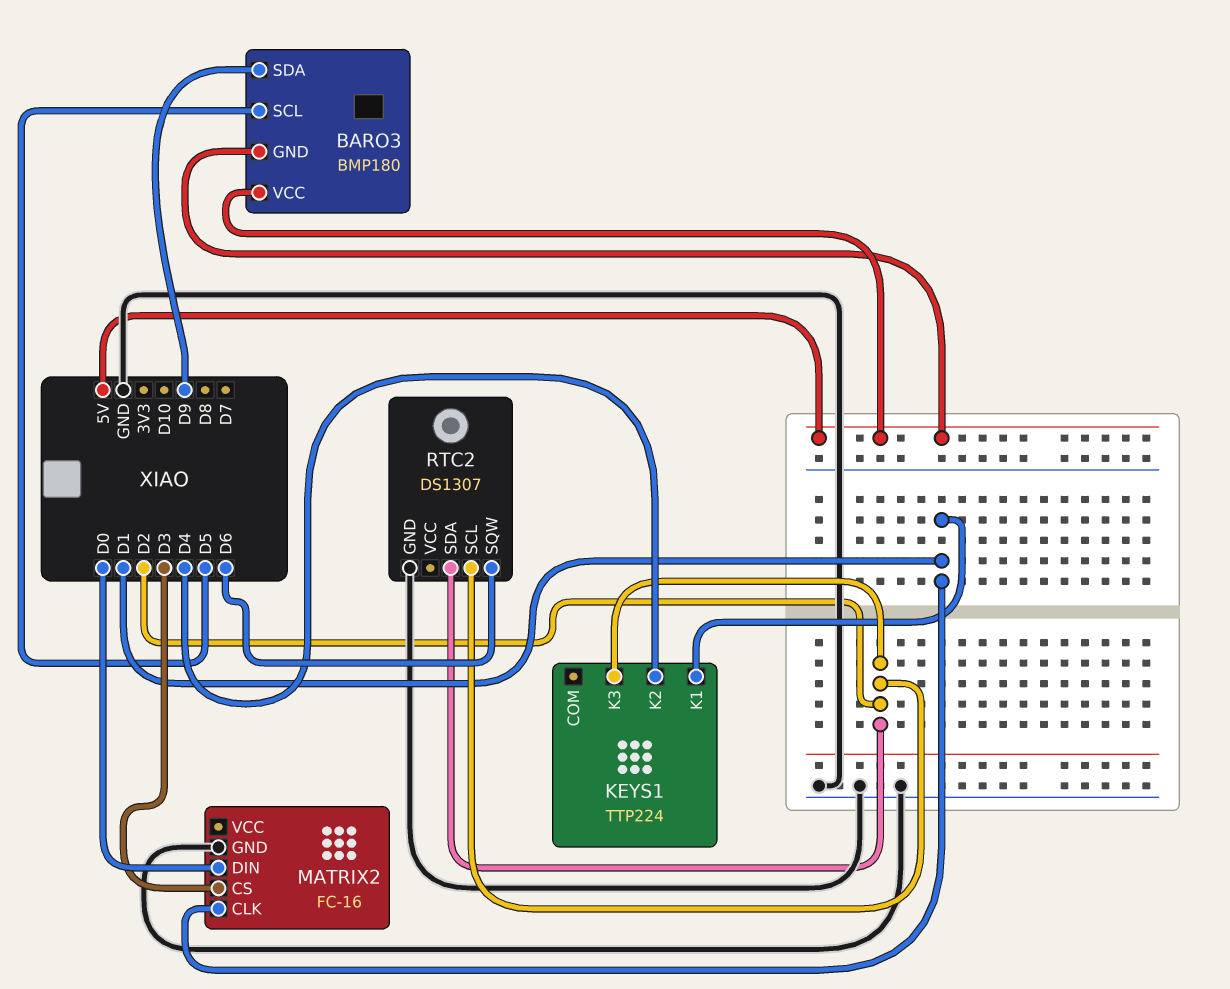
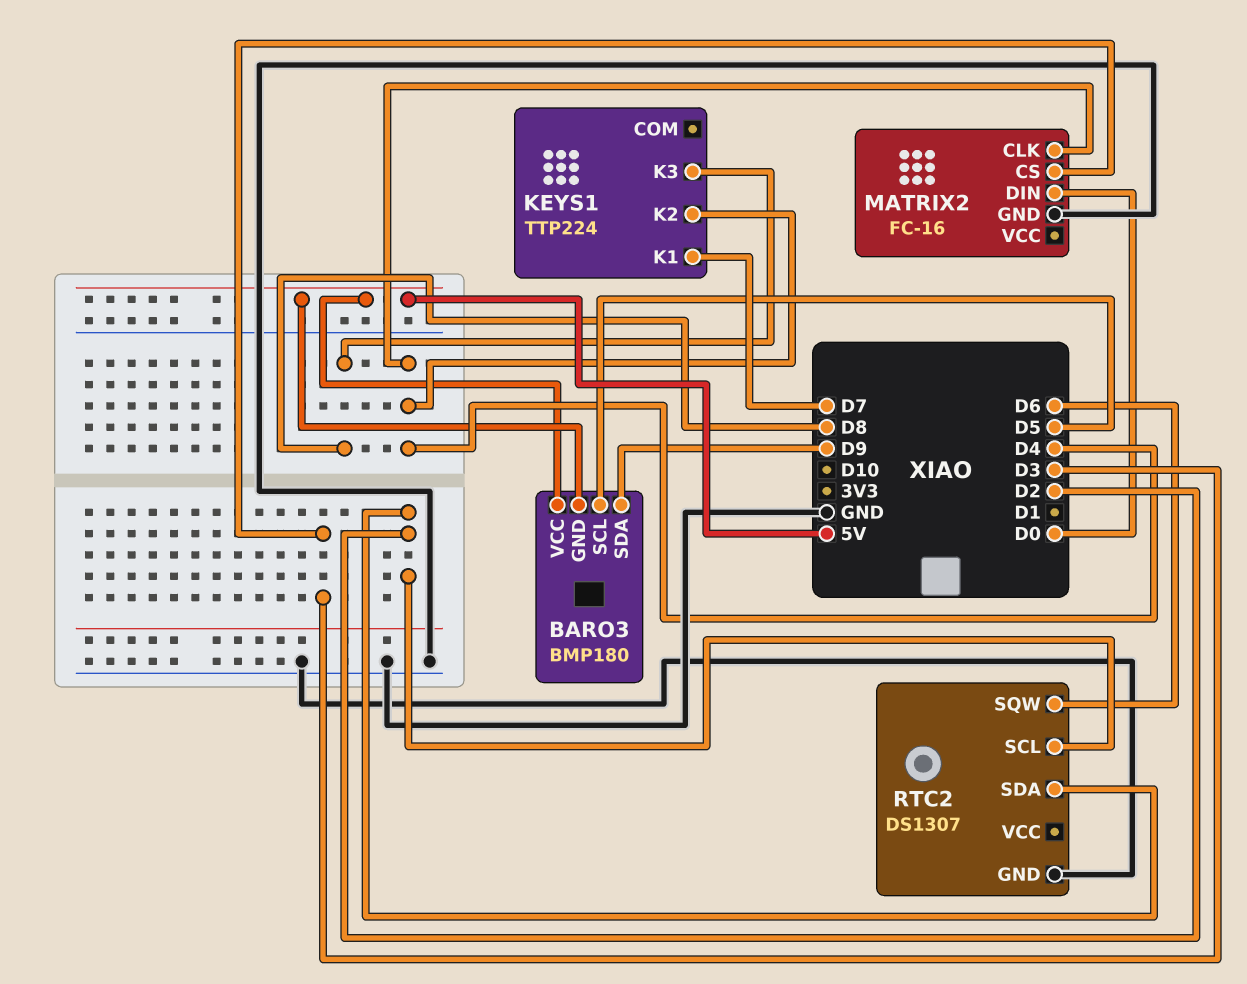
KEYS1 pin K1: D1 -> D7
KEYS1 pin K3: D2 -> D8
MATRIX2 pin CLK: D1 -> D4

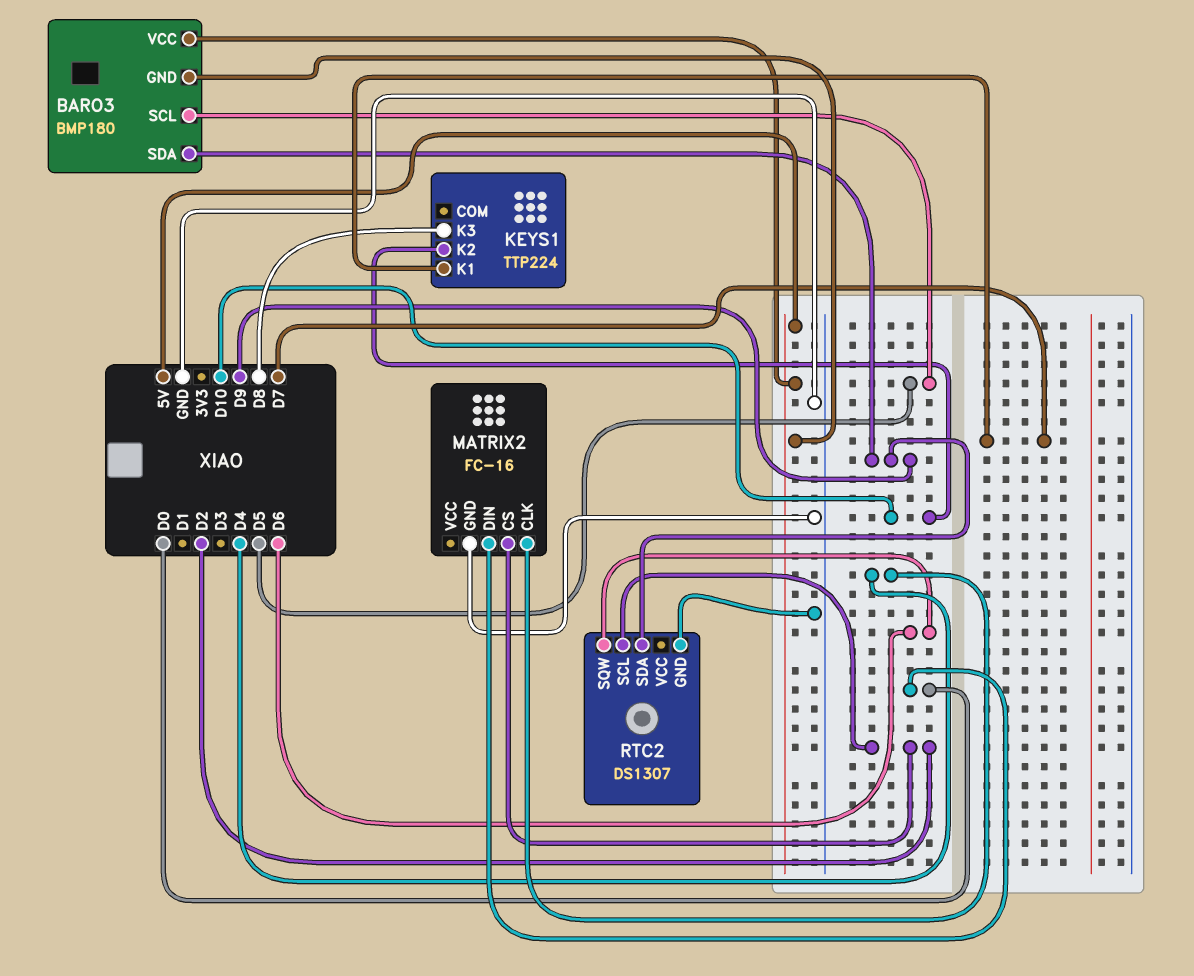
KEYS1 pin K2: D4 -> D10
MATRIX2 pin CS: D3 -> D2
RTC2 pin SDA: D2 -> D9

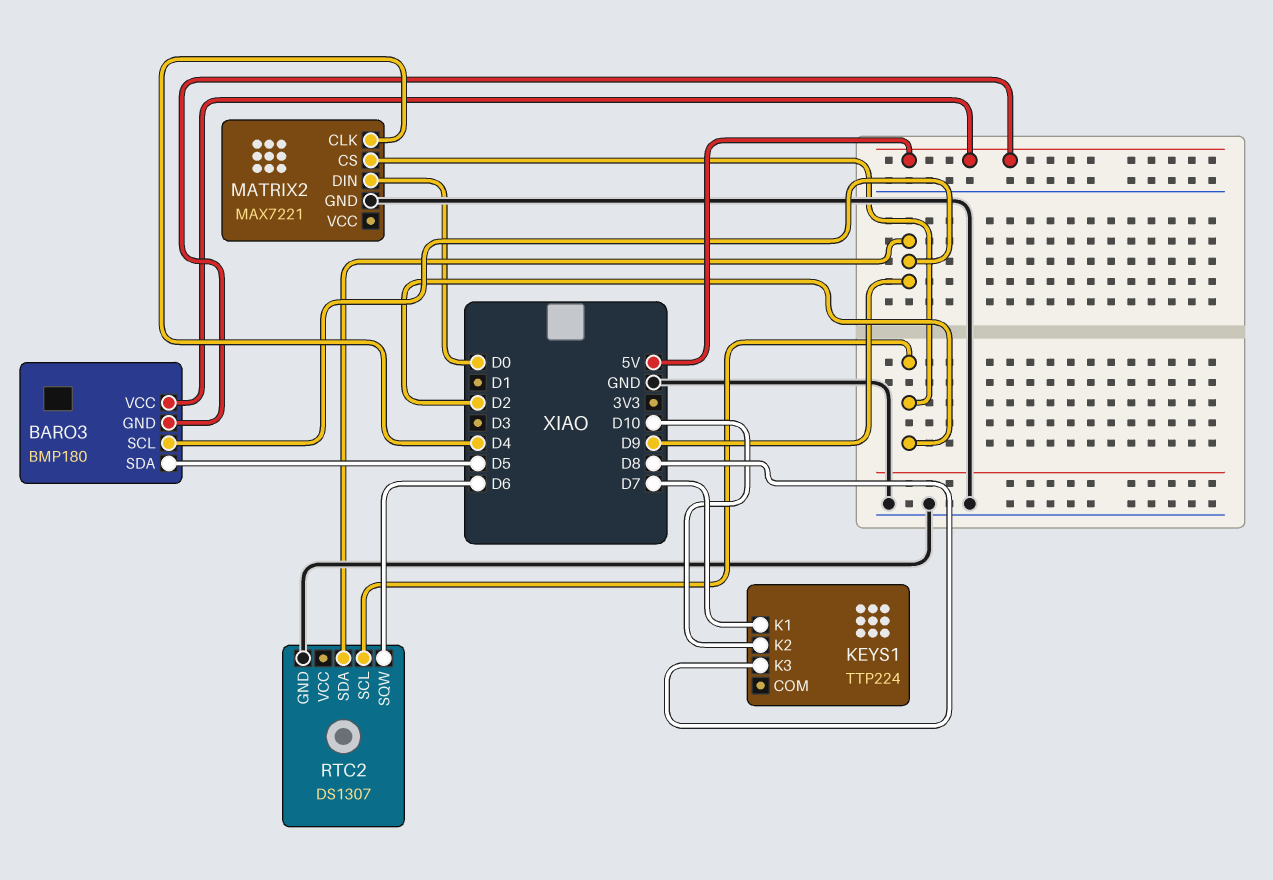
BARO3 pin SCL: D5 -> D9
BARO3 pin SDA: D9 -> D5
MATRIX2: FC-16 -> MAX7221

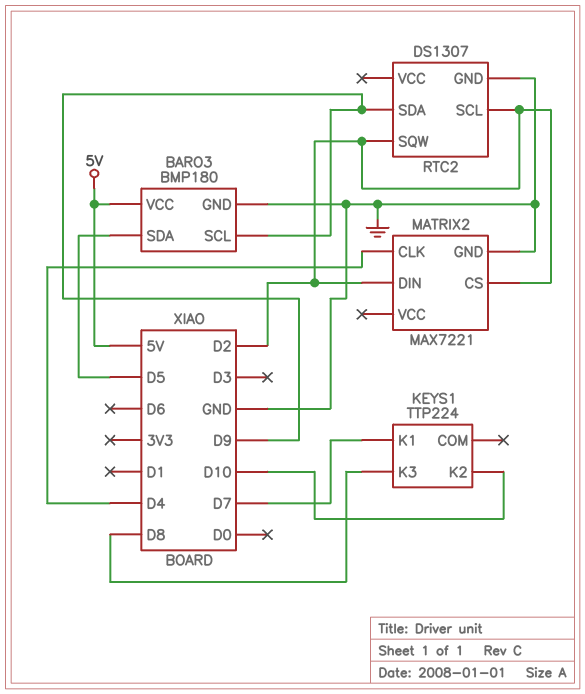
BARO3 pin GND: 5V -> GND
MATRIX2 pin DIN: D0 -> D2
RTC2 pin SQW: D6 -> D2

